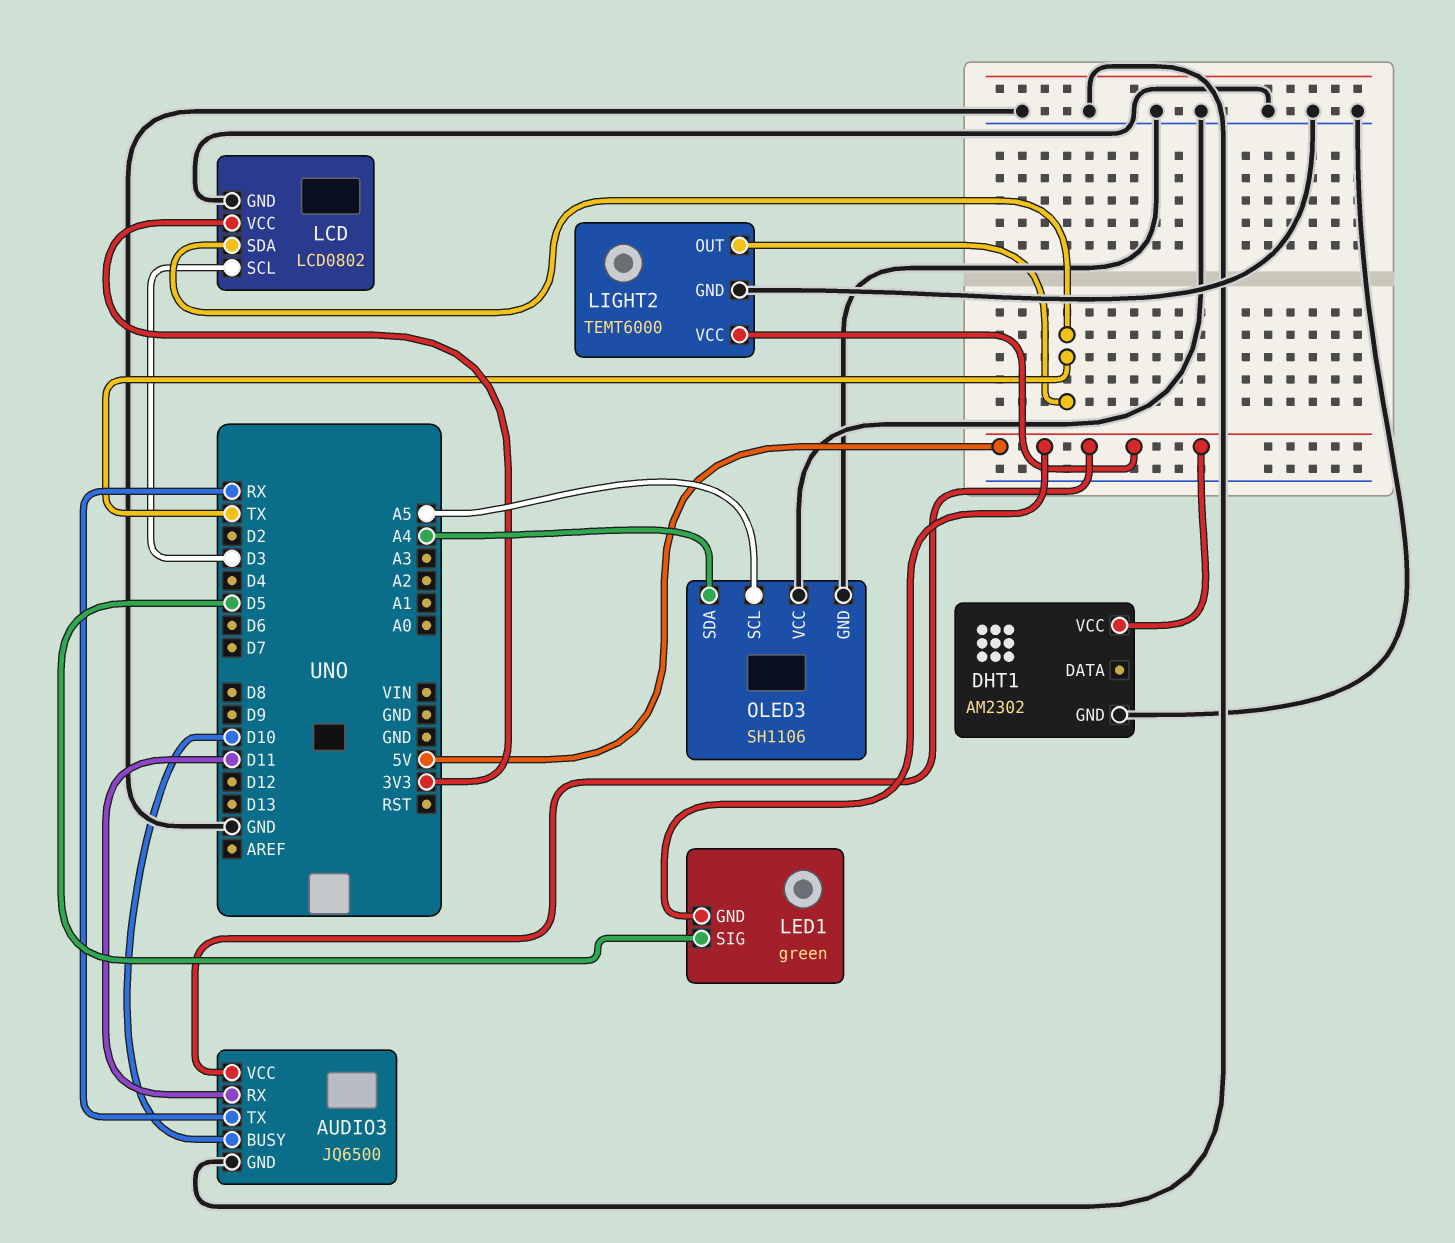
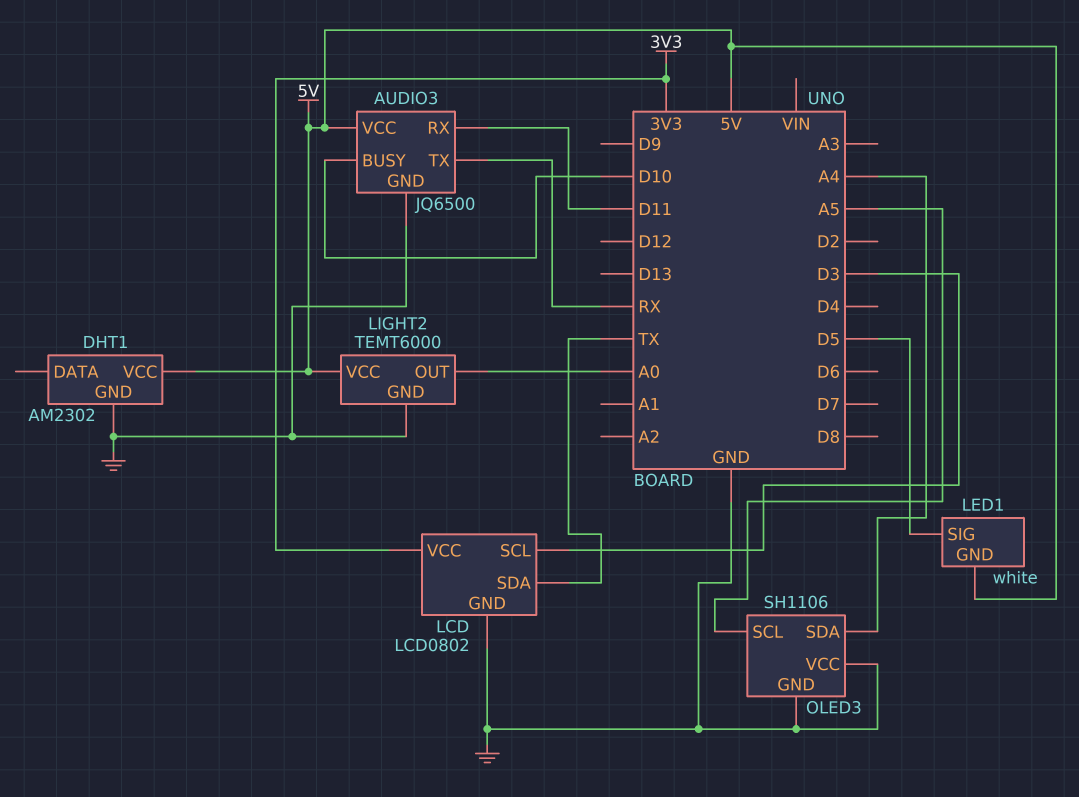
LED1: green -> white
LIGHT2 pin OUT: TX -> A0

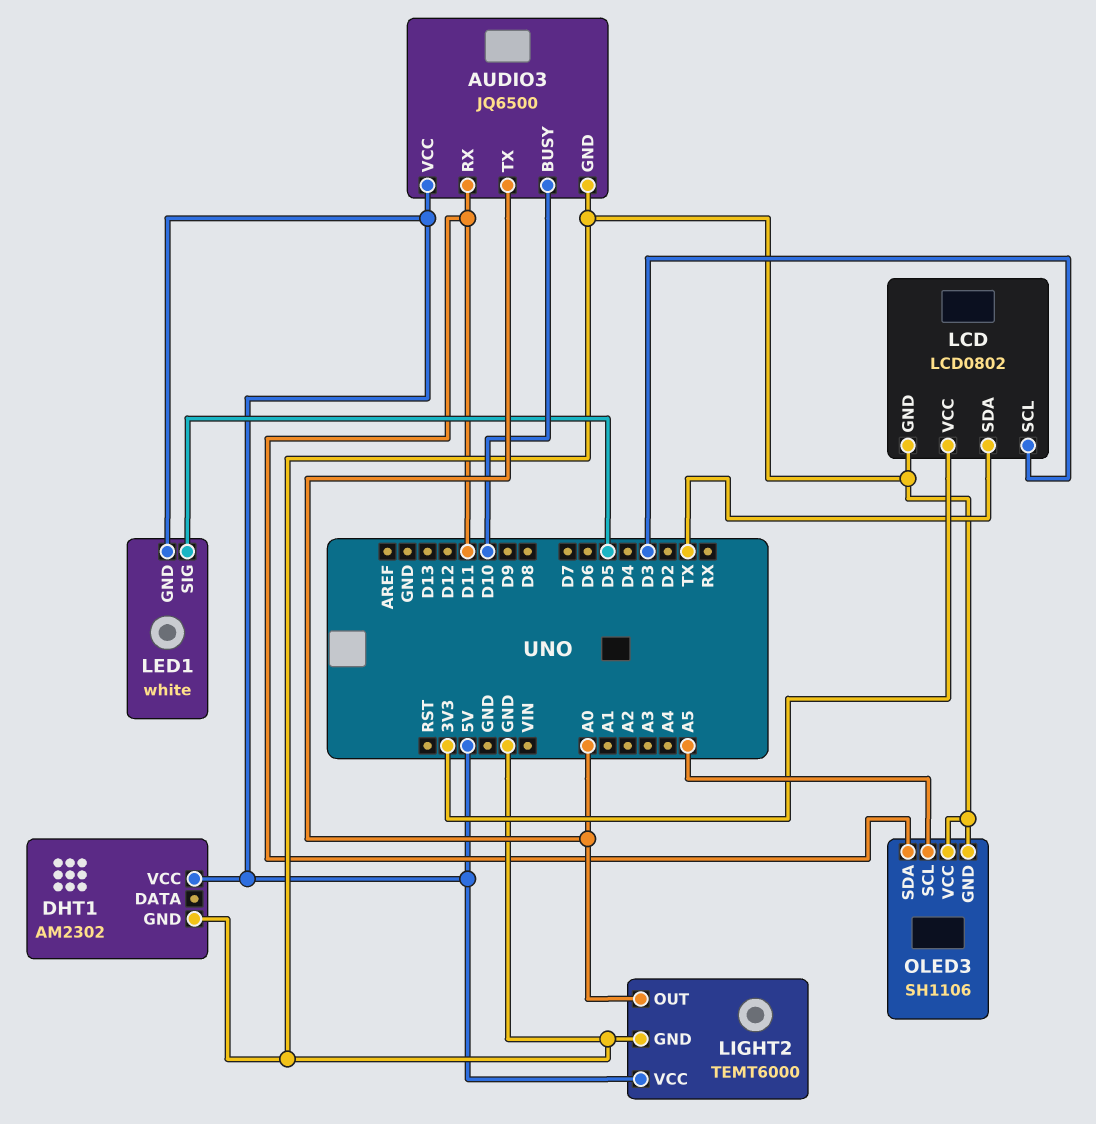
AUDIO3 pin TX: RX -> A0
OLED3 pin SDA: A4 -> D11

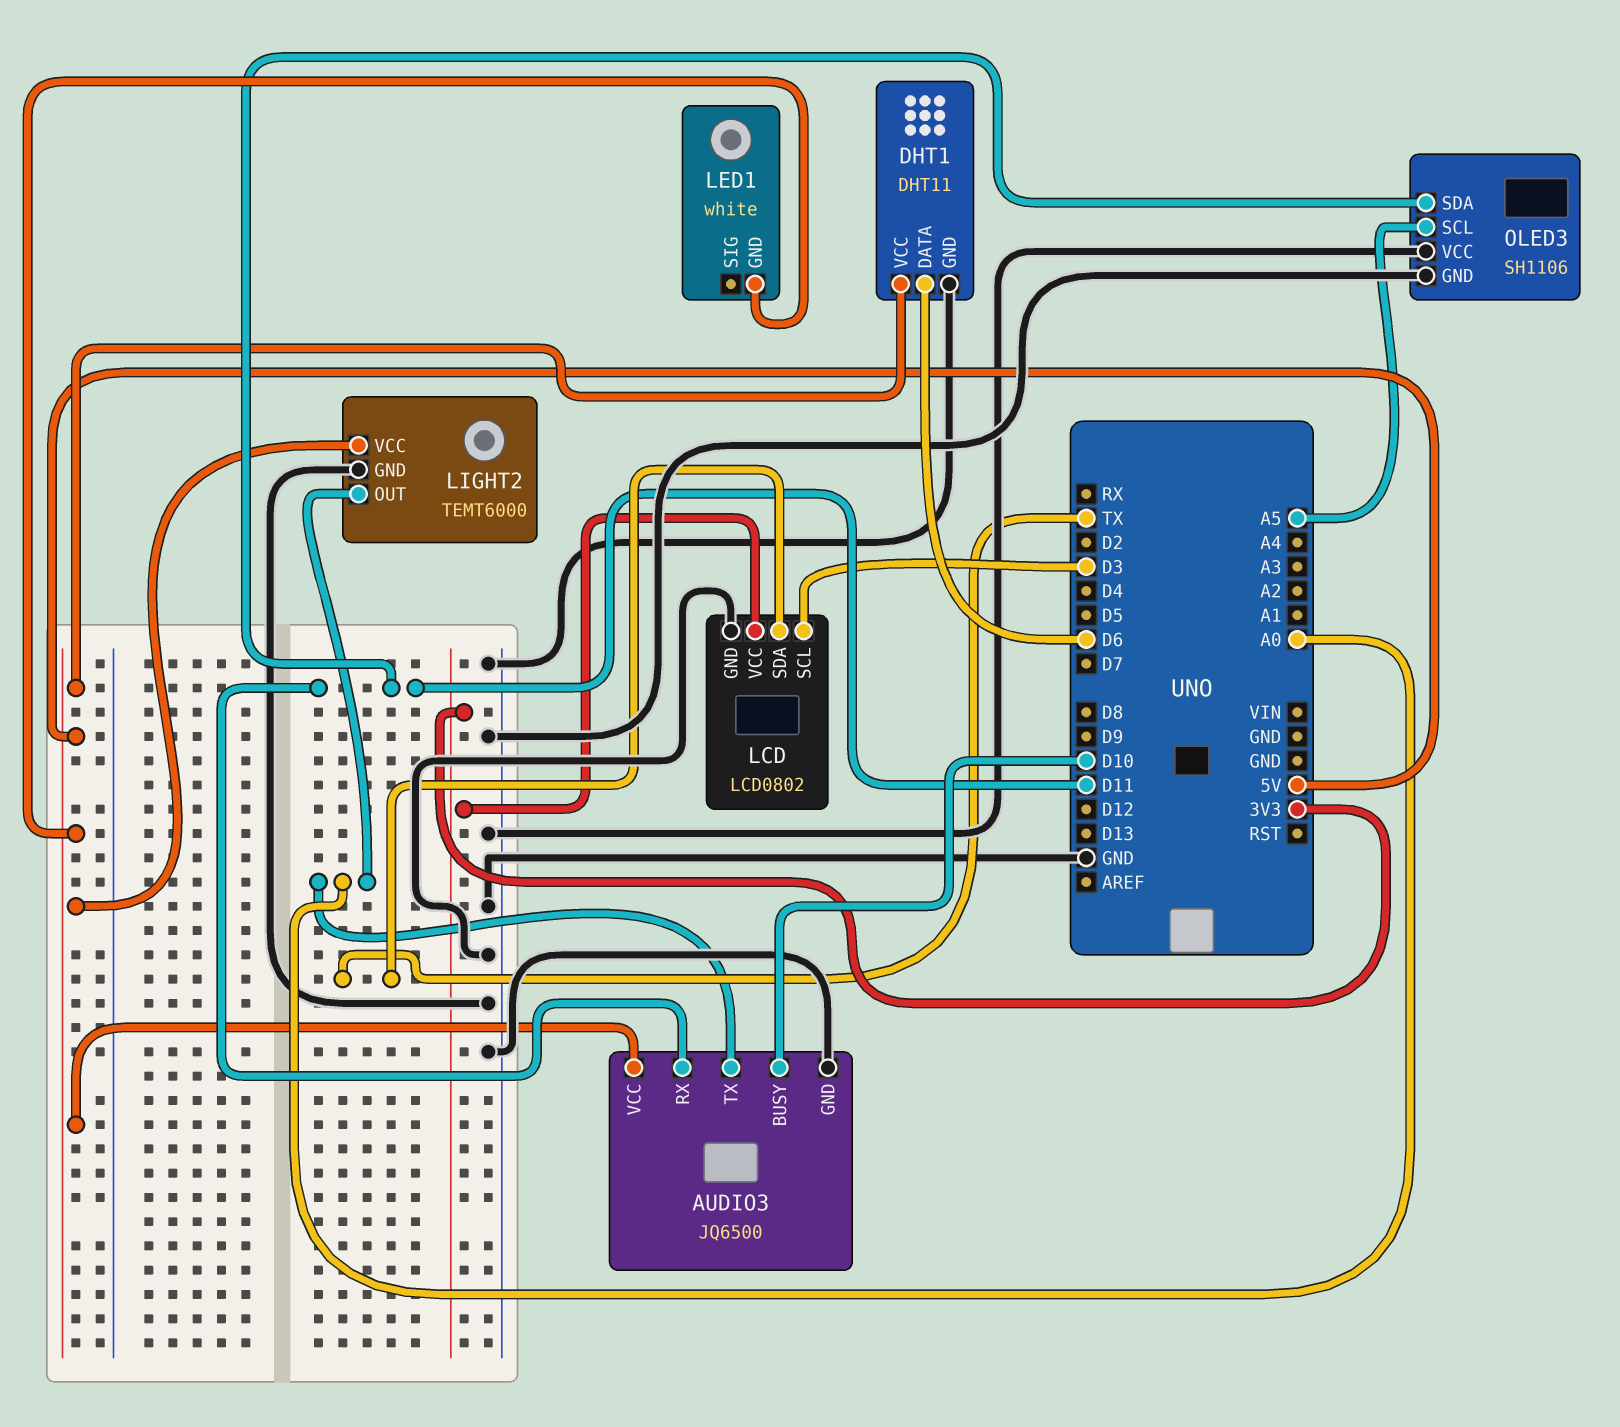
DHT1: AM2302 -> DHT11
DHT1 pin DATA: none -> D6
LED1 pin SIG: D5 -> none

